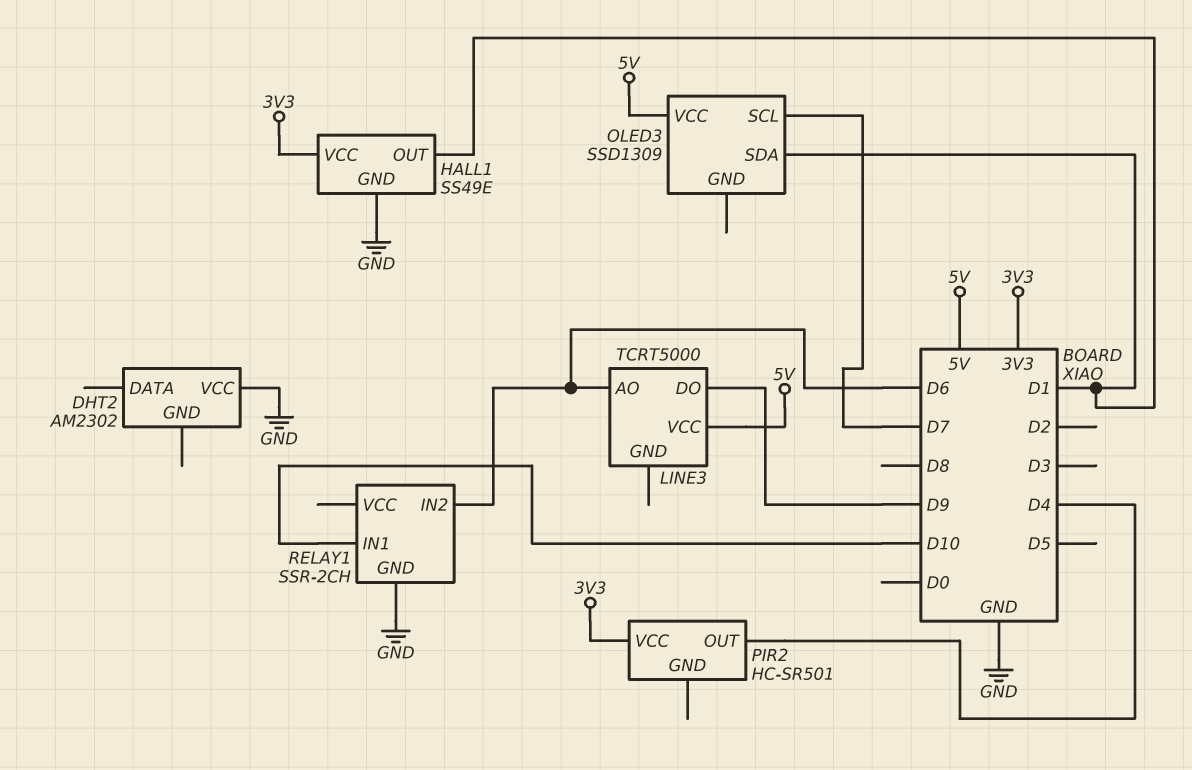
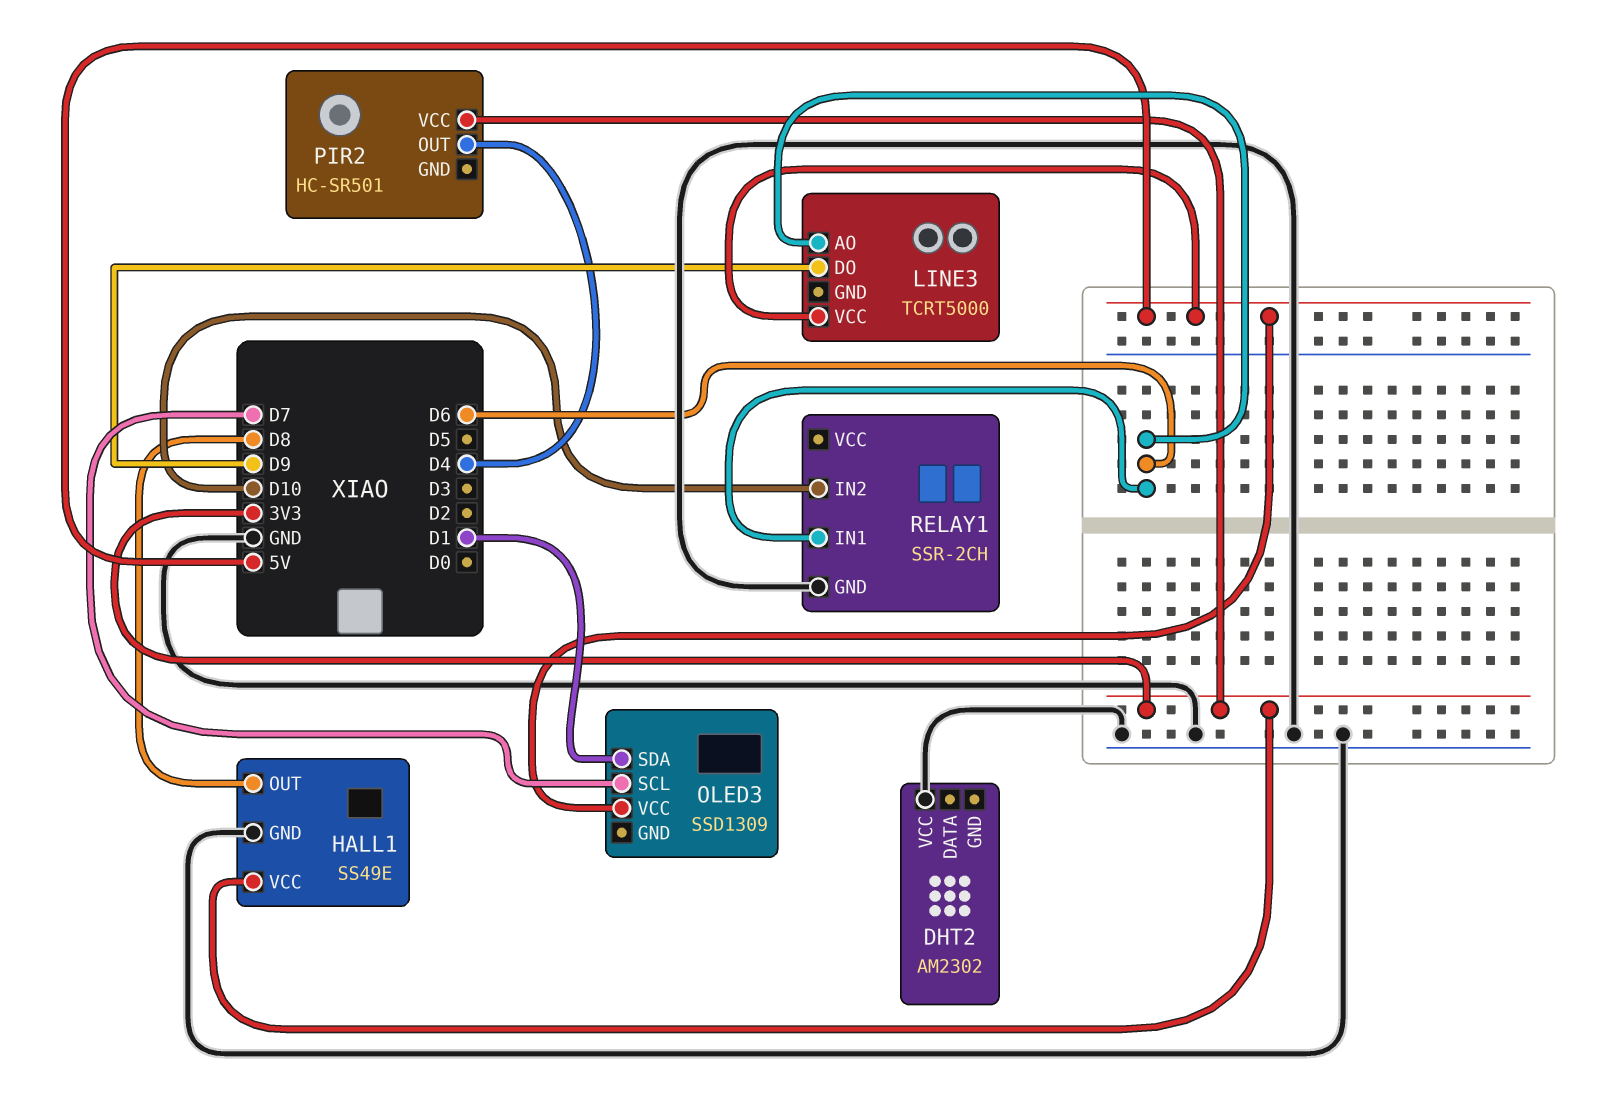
HALL1 pin OUT: D1 -> D8
RELAY1 pin IN1: D10 -> D6
RELAY1 pin IN2: D6 -> D10

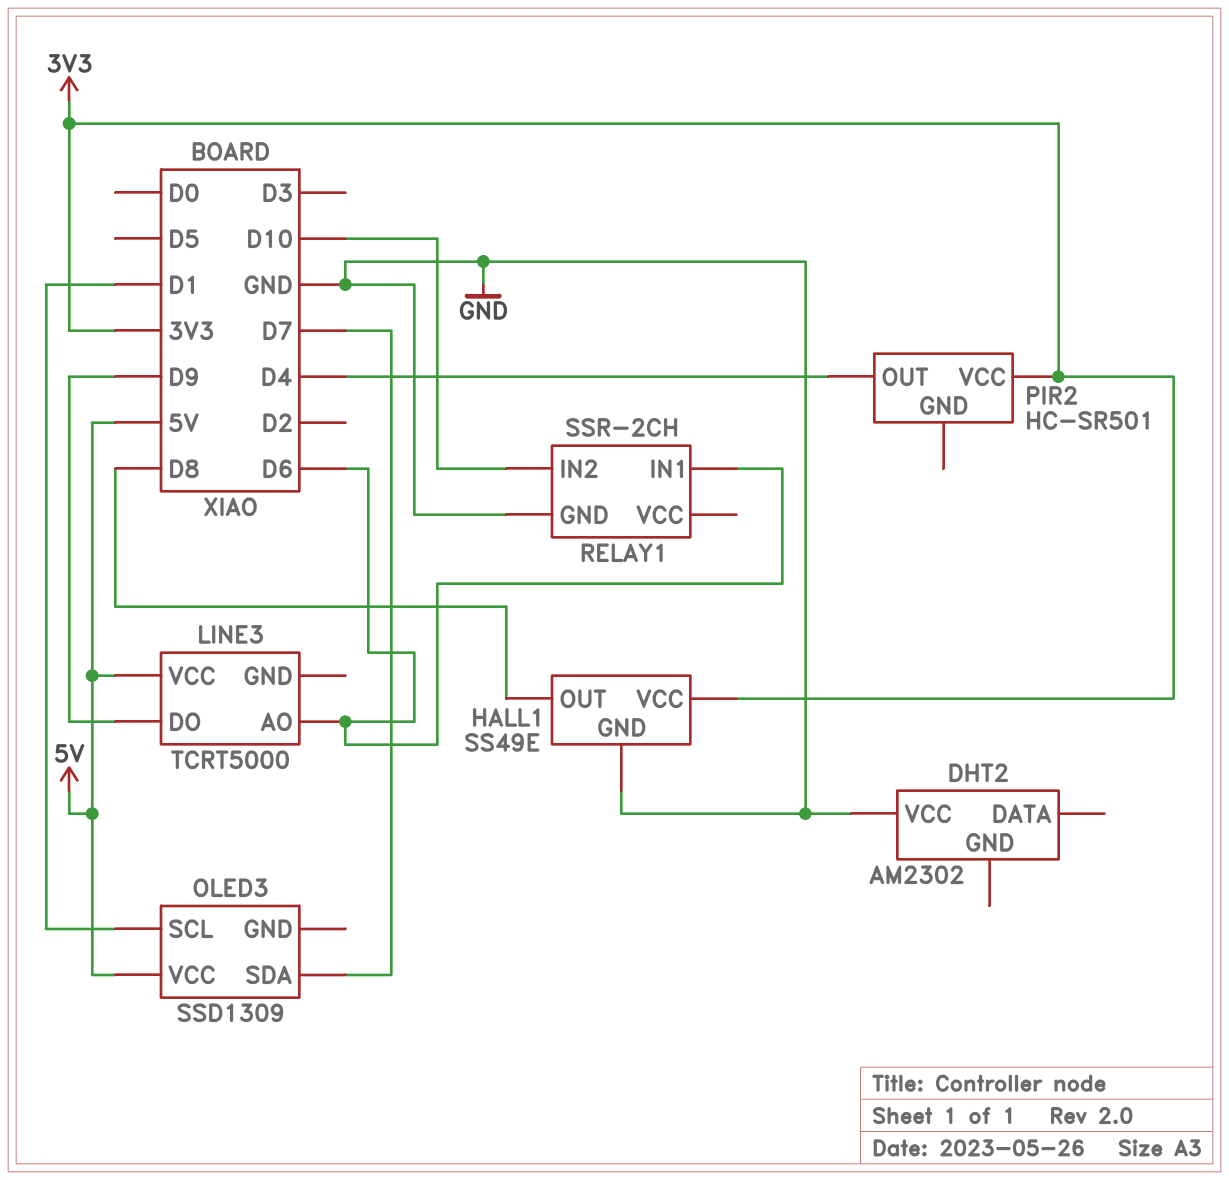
OLED3 pin SCL: D7 -> D1
OLED3 pin SDA: D1 -> D7

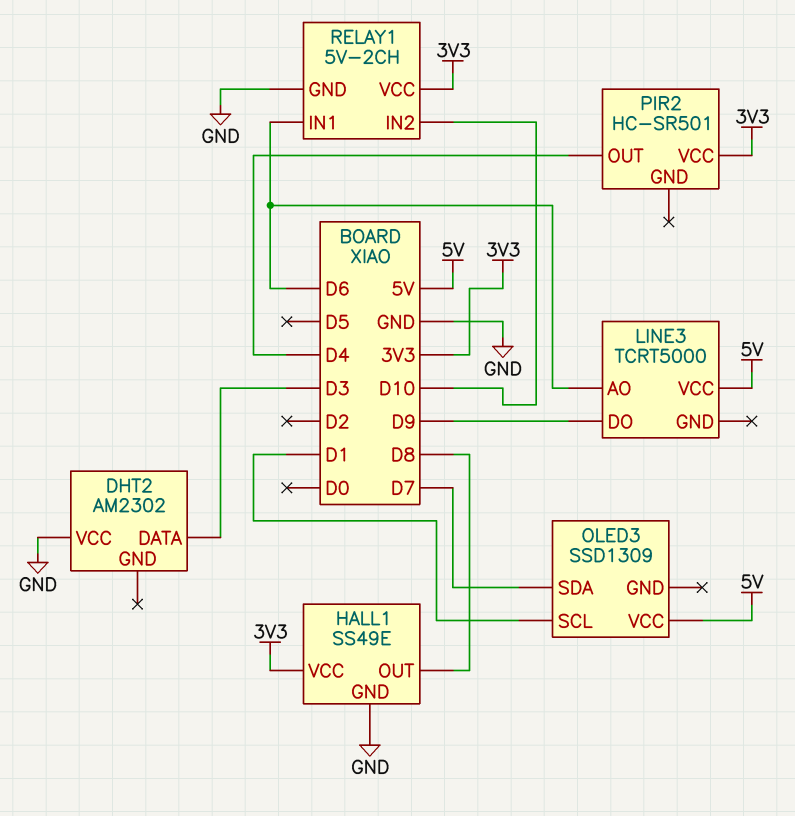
DHT2 pin DATA: none -> D3
RELAY1: SSR-2CH -> 5V-2CH
RELAY1 pin VCC: none -> 3V3

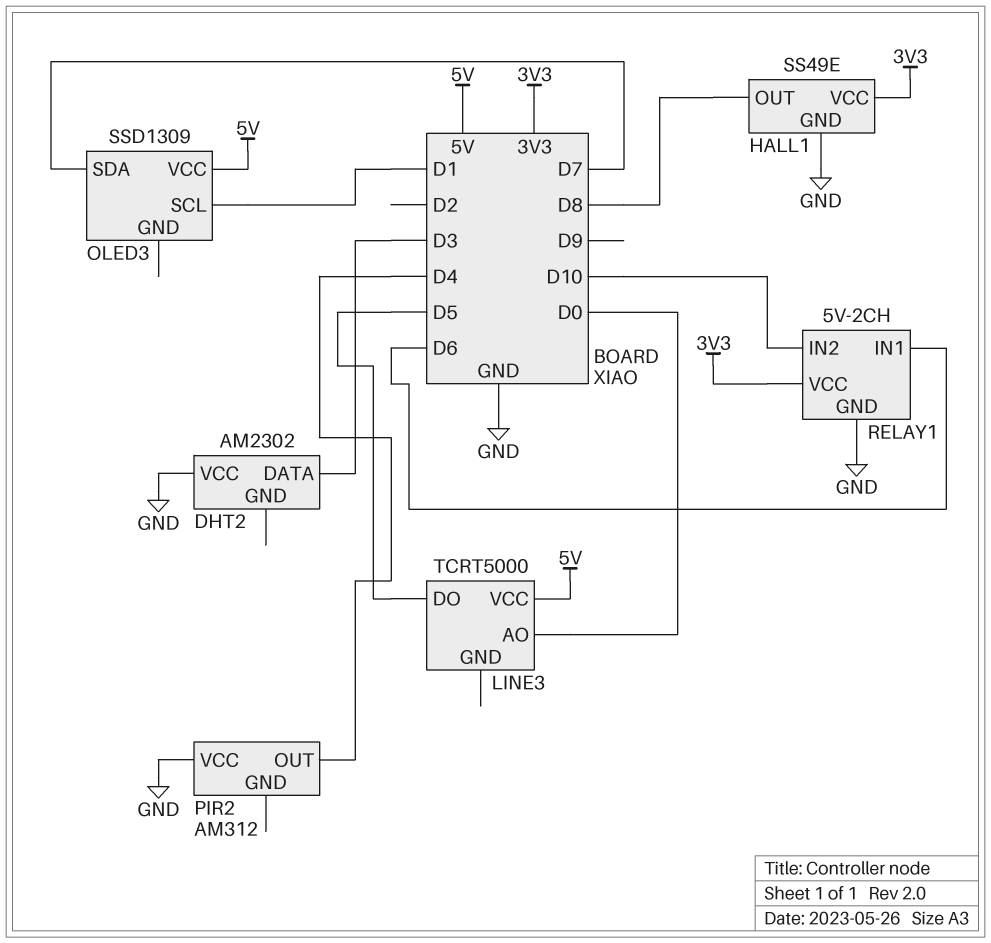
LINE3 pin AO: D6 -> D0
LINE3 pin DO: D9 -> D5
PIR2: HC-SR501 -> AM312
PIR2 pin VCC: 3V3 -> GND

